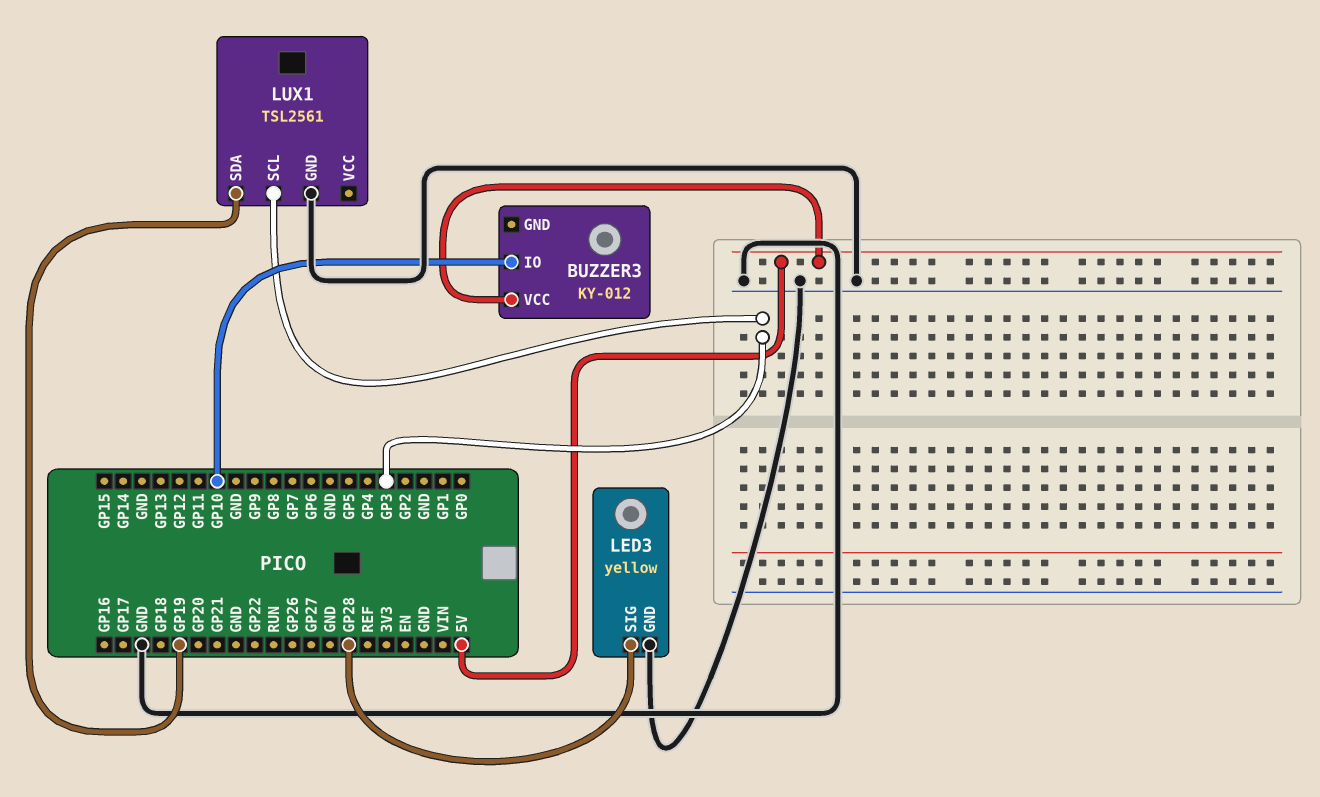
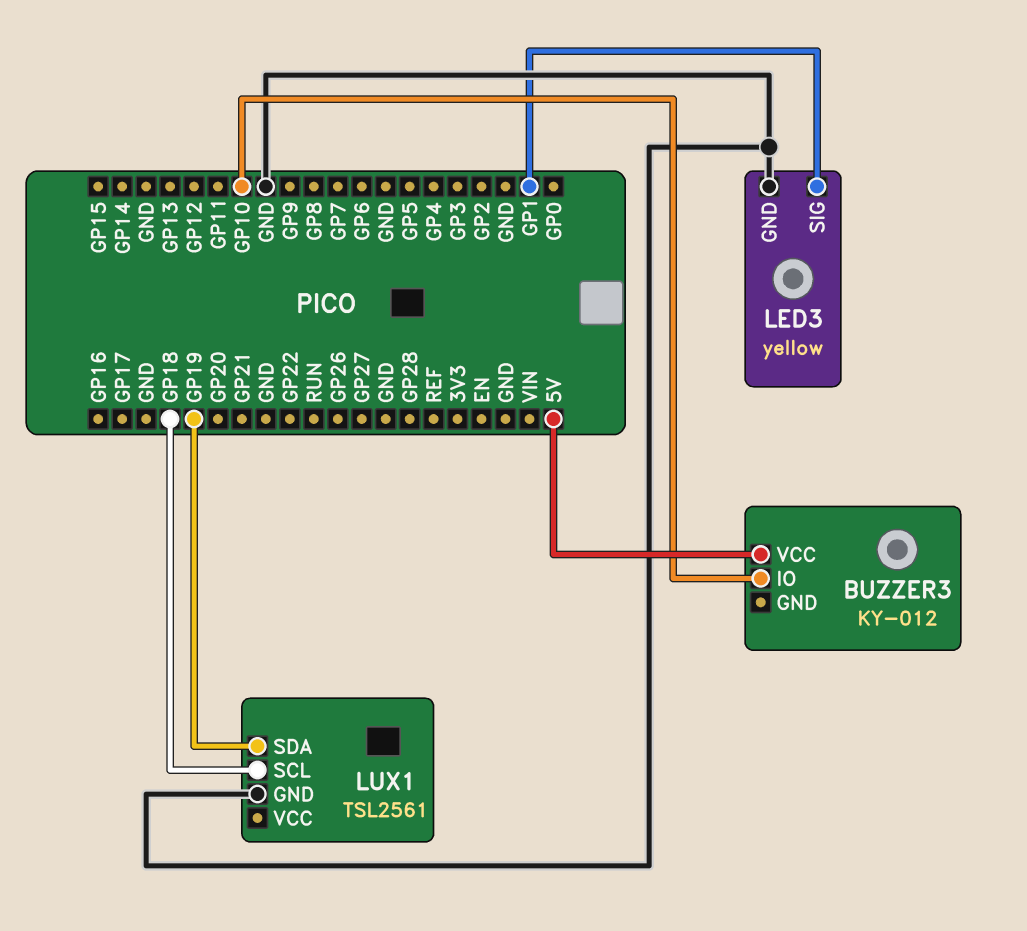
LED3 pin SIG: GP28 -> GP1
LUX1 pin SCL: GP3 -> GP18

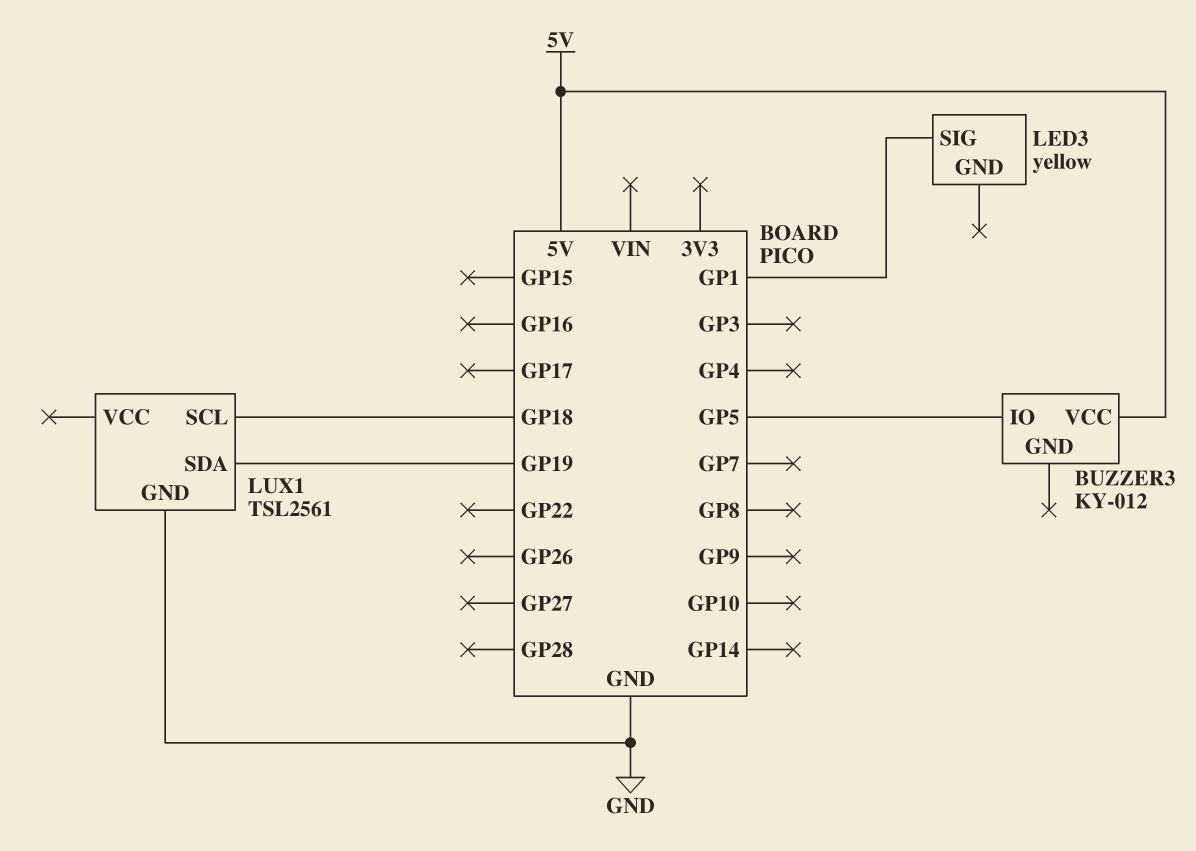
BUZZER3 pin IO: GP10 -> GP5
LED3 pin GND: GND -> none

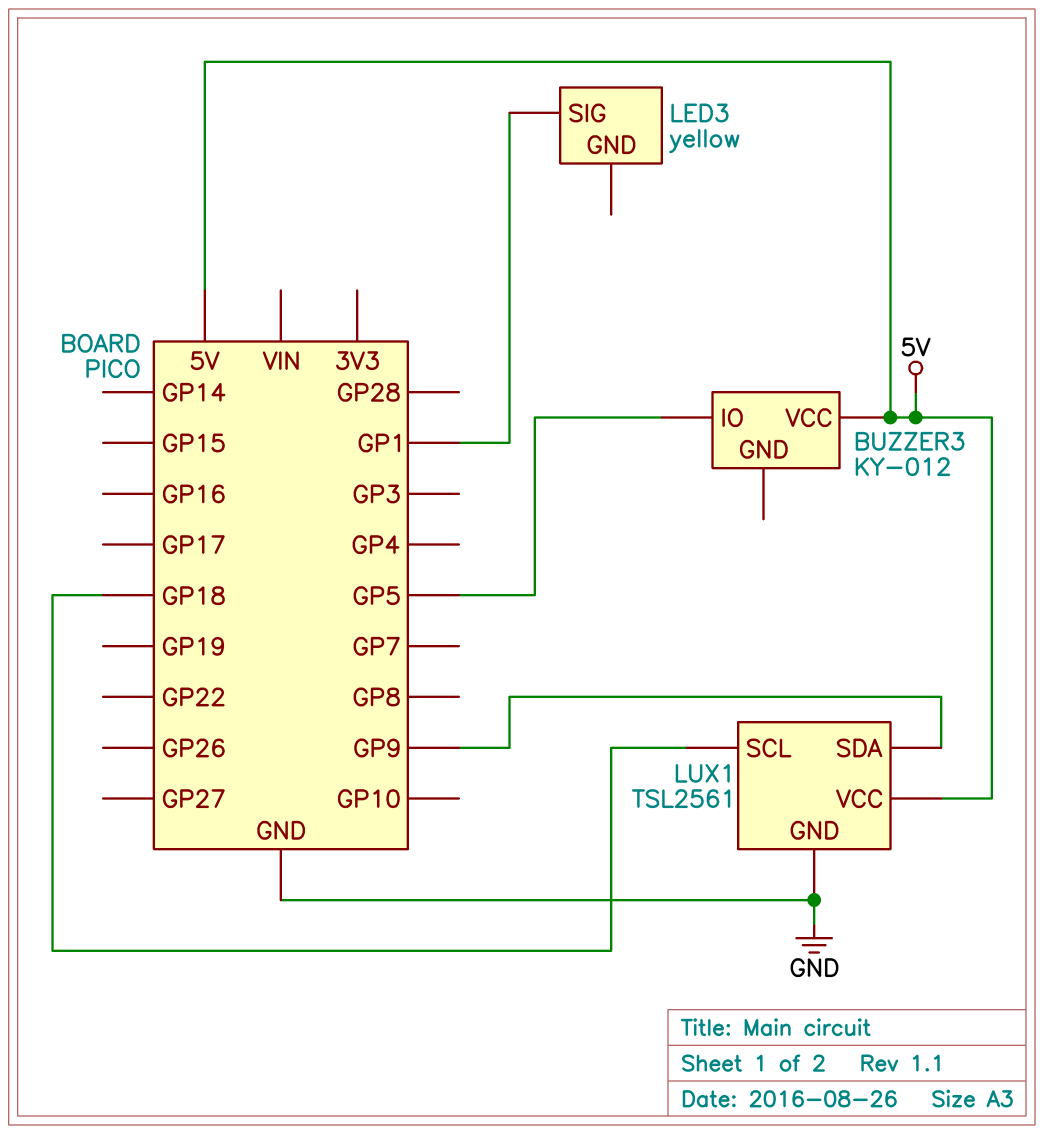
LUX1 pin SDA: GP19 -> GP9
LUX1 pin VCC: none -> 5V

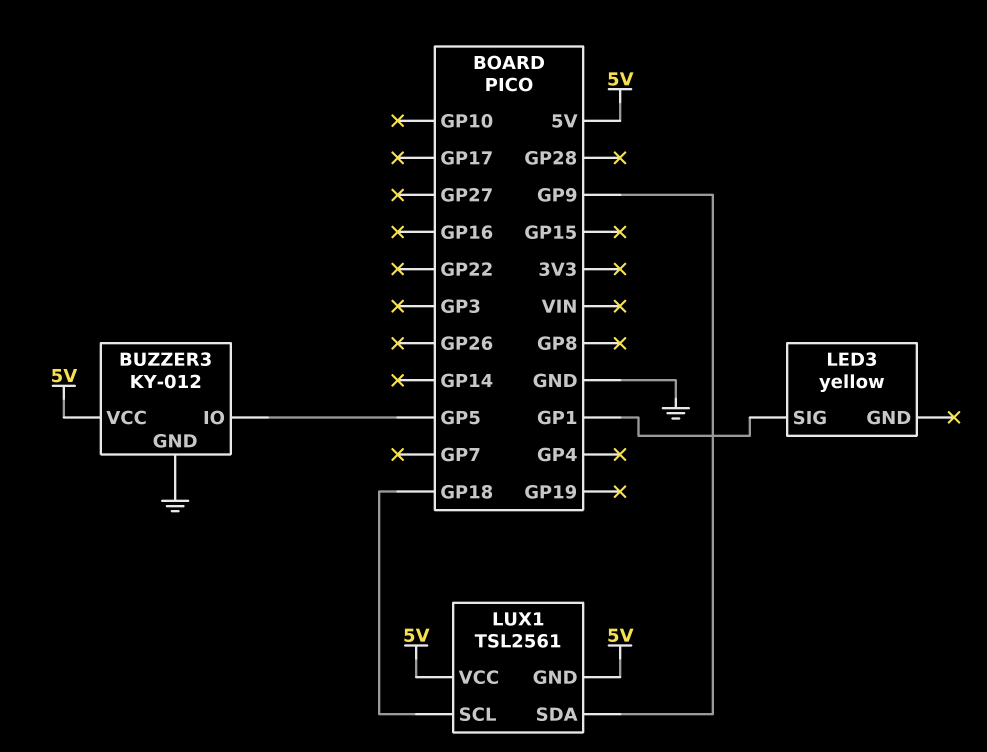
BUZZER3 pin GND: none -> GND
LUX1 pin GND: GND -> 5V

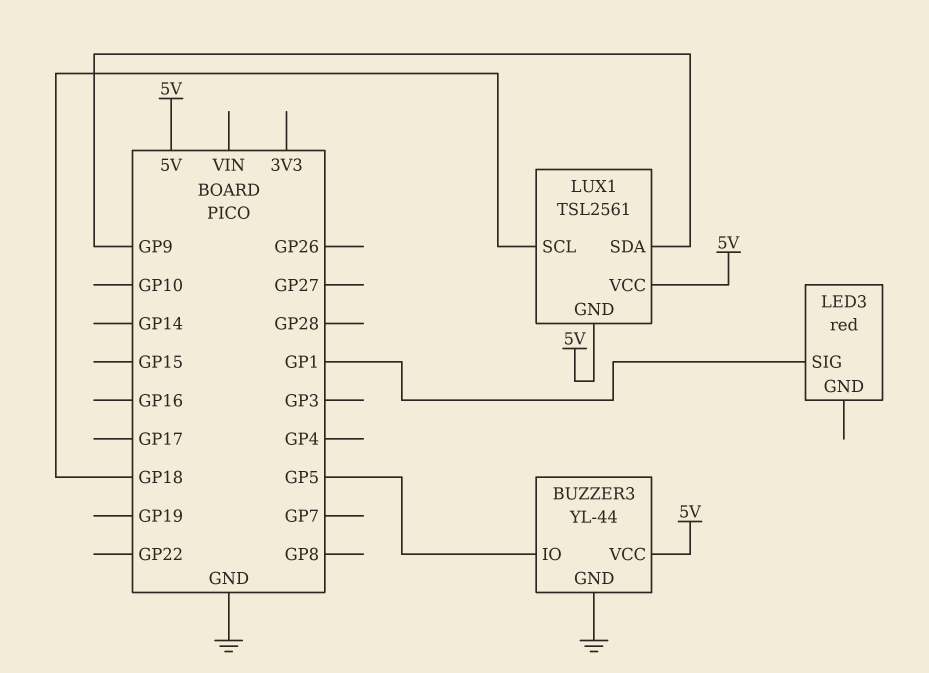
BUZZER3: KY-012 -> YL-44
LED3: yellow -> red

